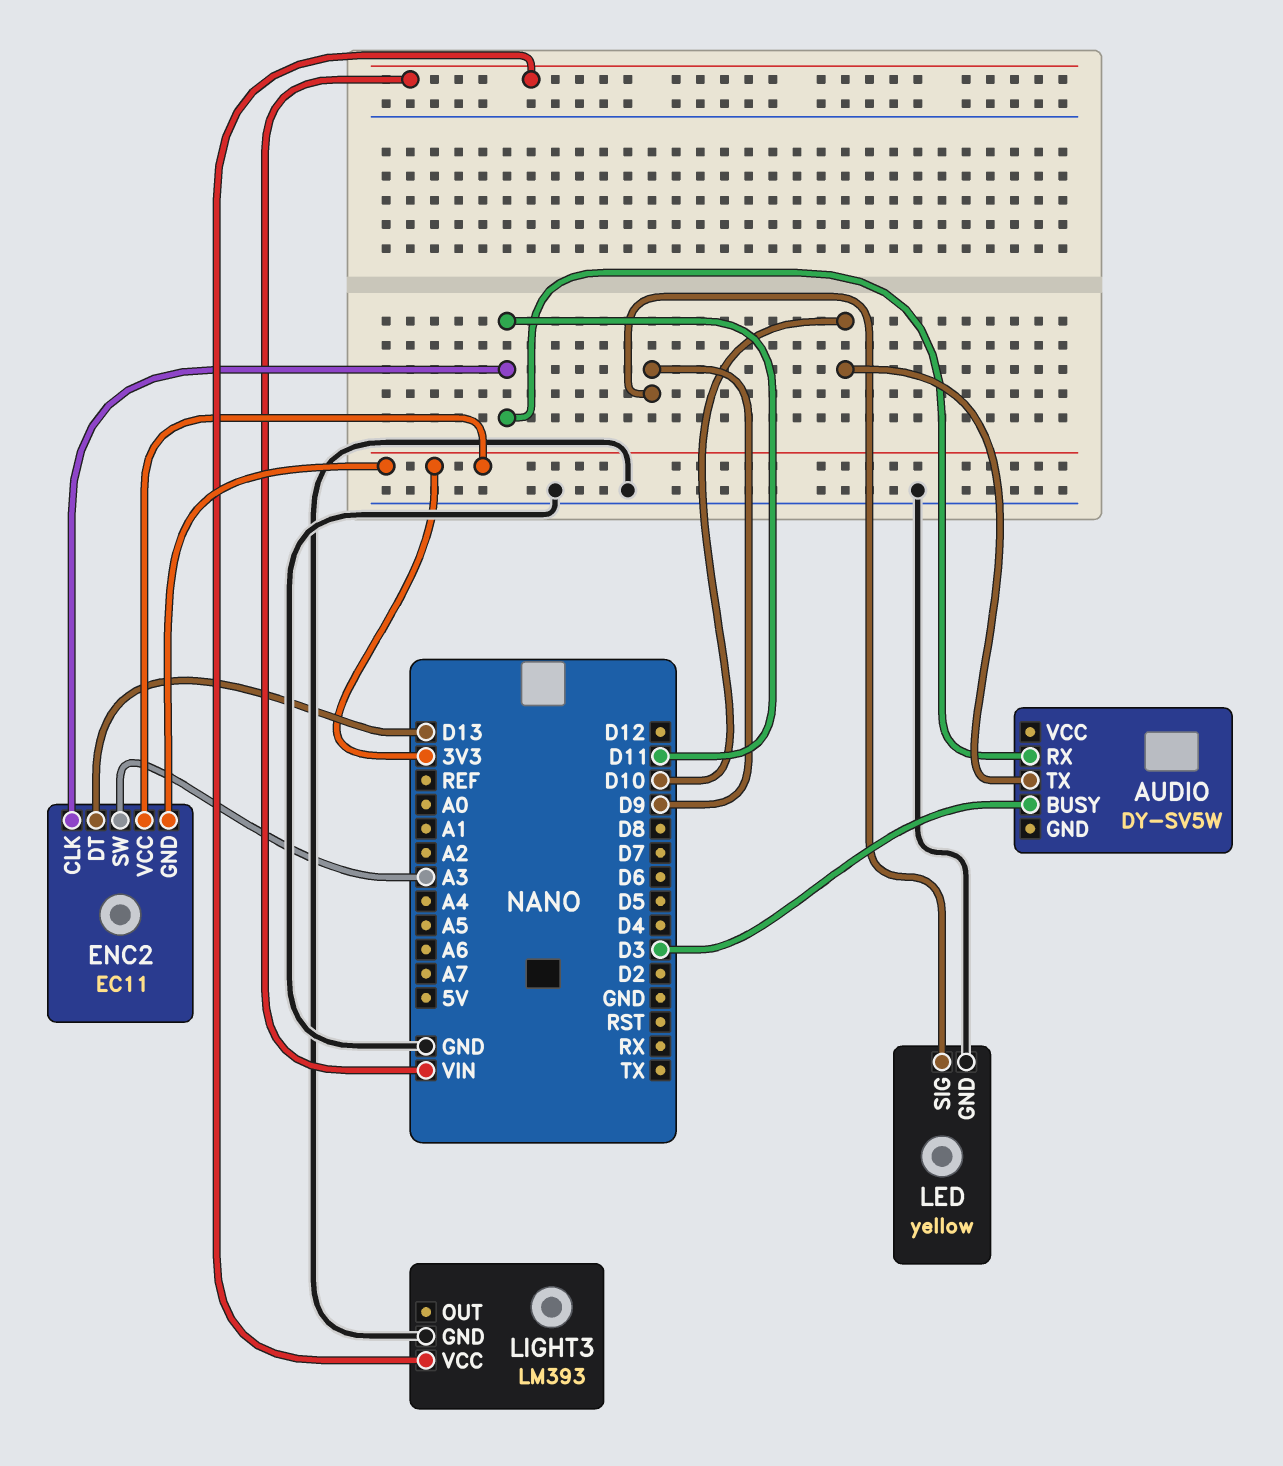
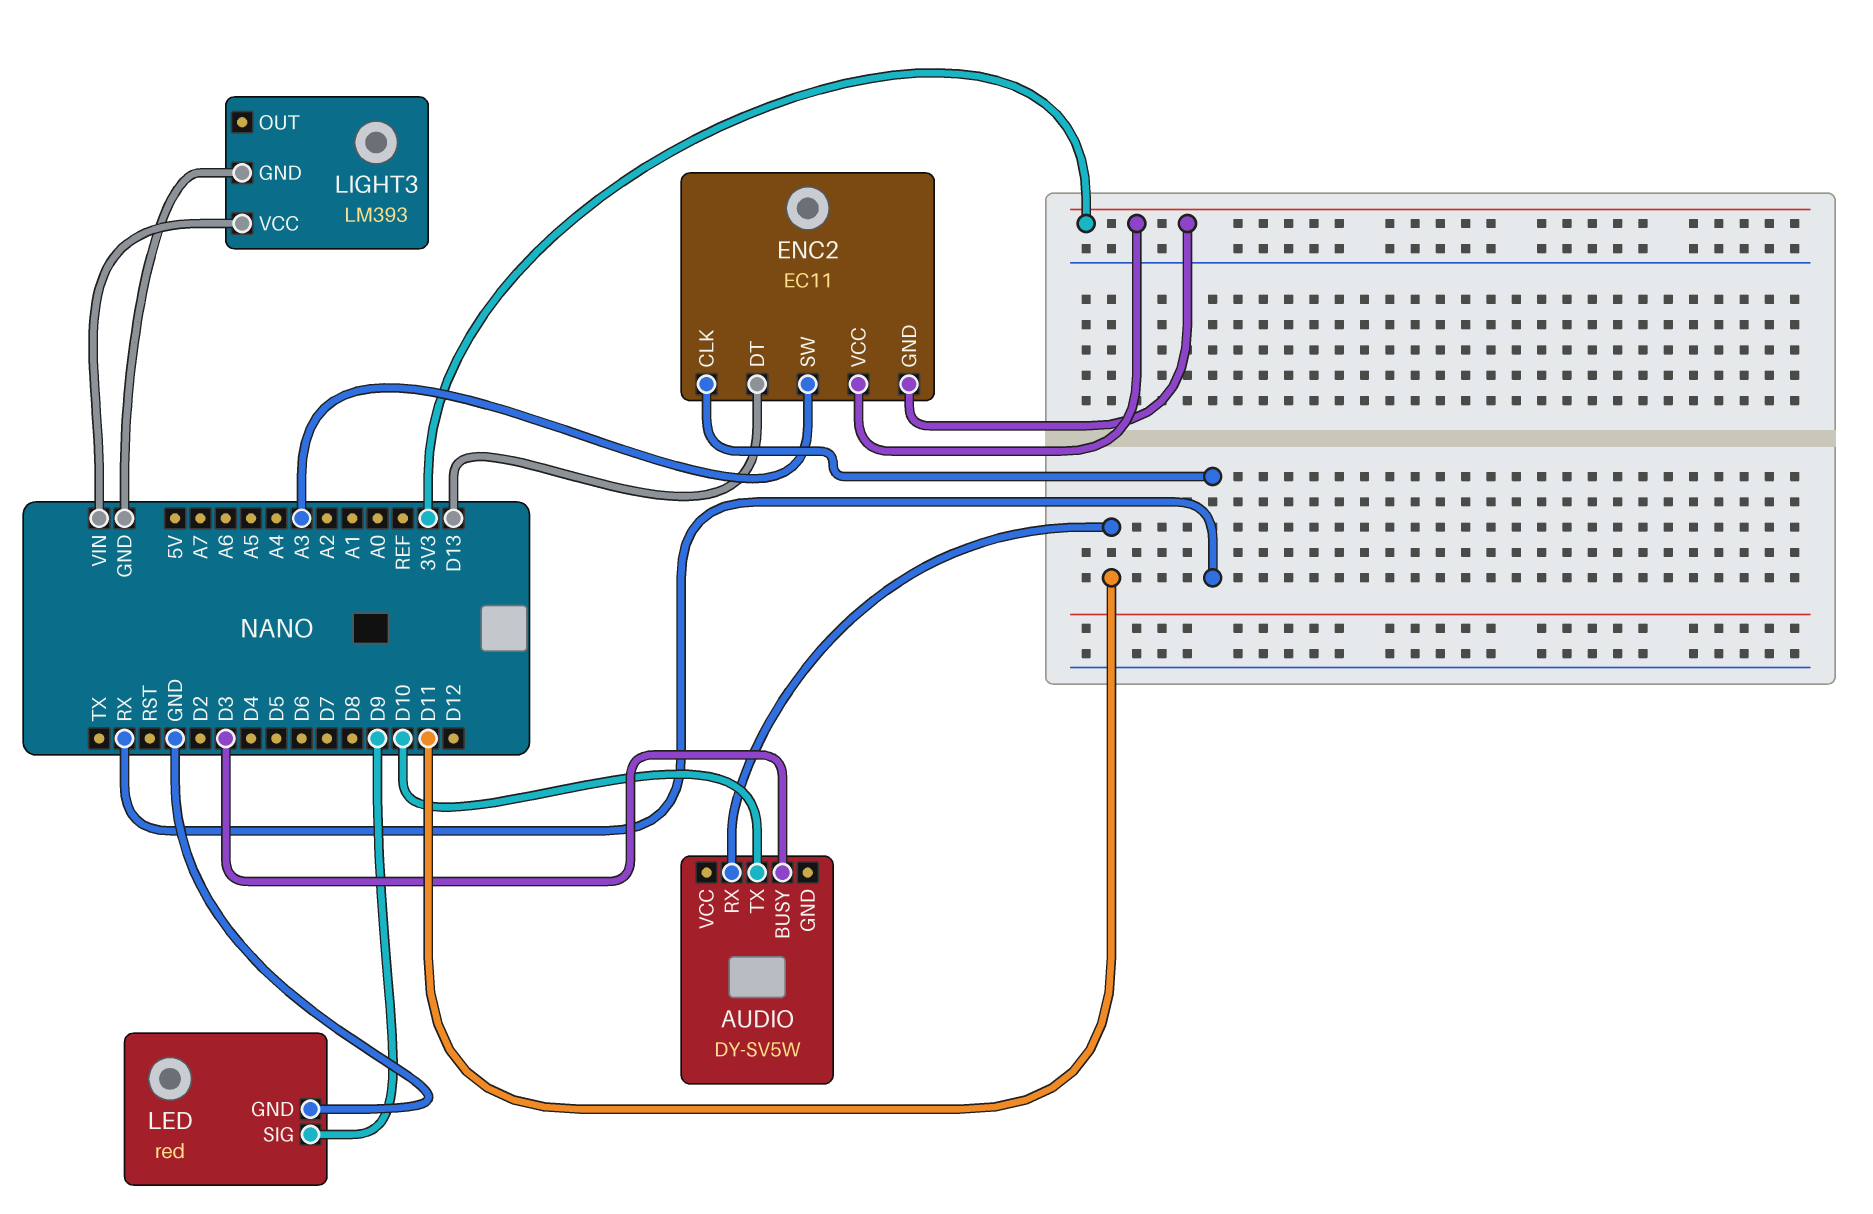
ENC2 pin CLK: D11 -> RX
LED: yellow -> red

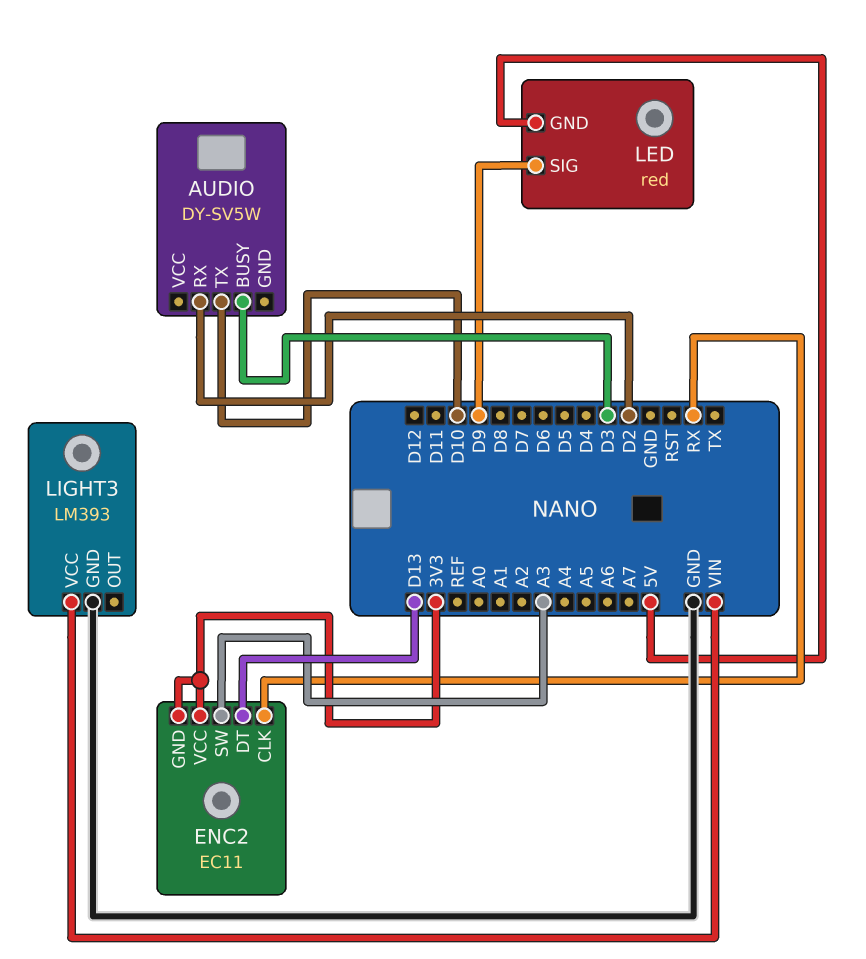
AUDIO pin RX: D11 -> D2
LED pin GND: GND -> 5V

